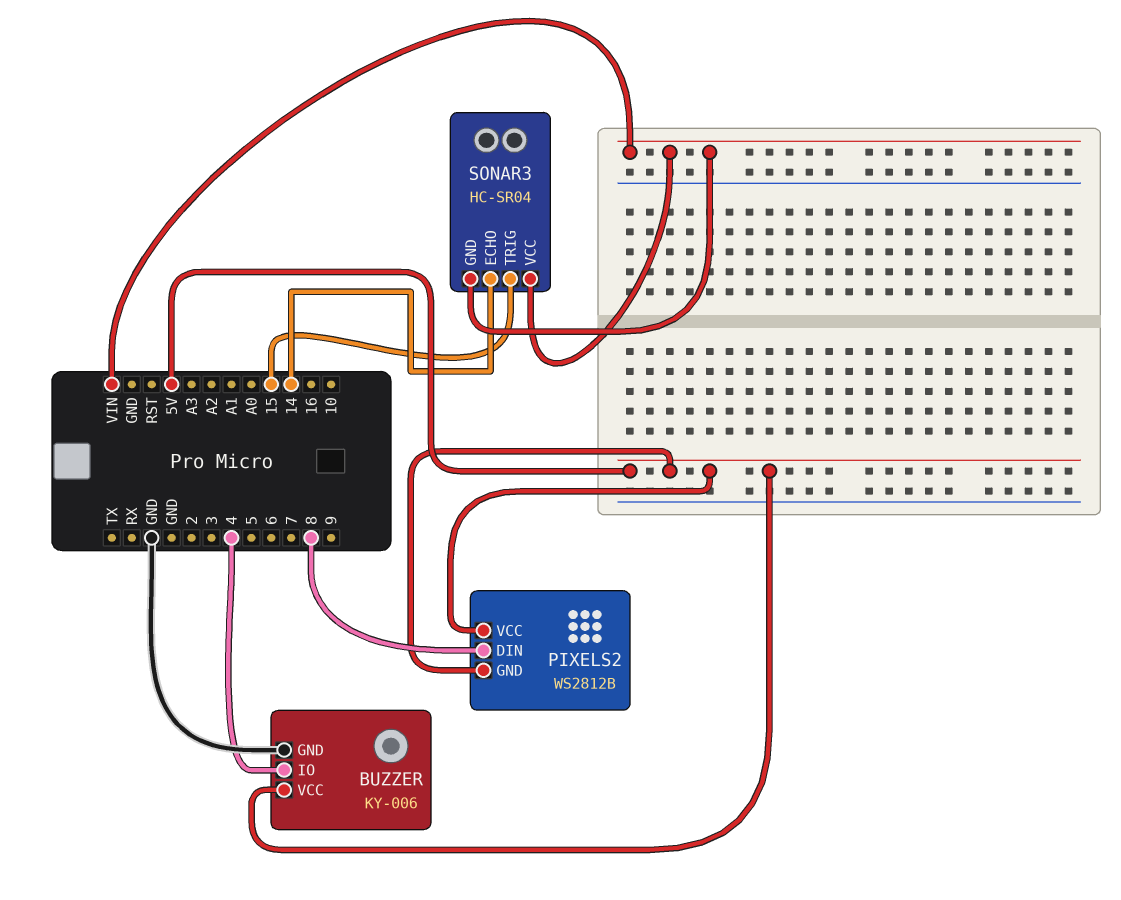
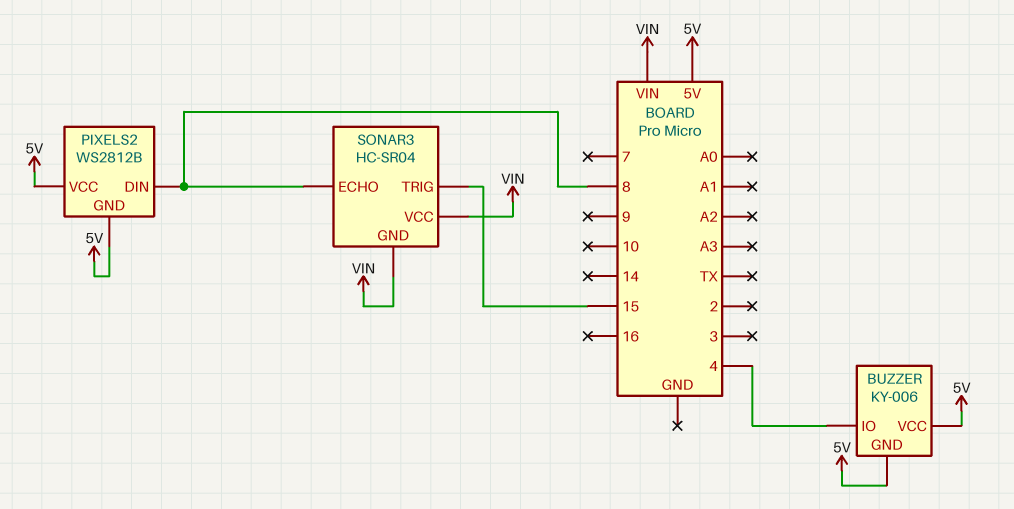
BUZZER pin GND: GND -> 5V
SONAR3 pin ECHO: 14 -> 8

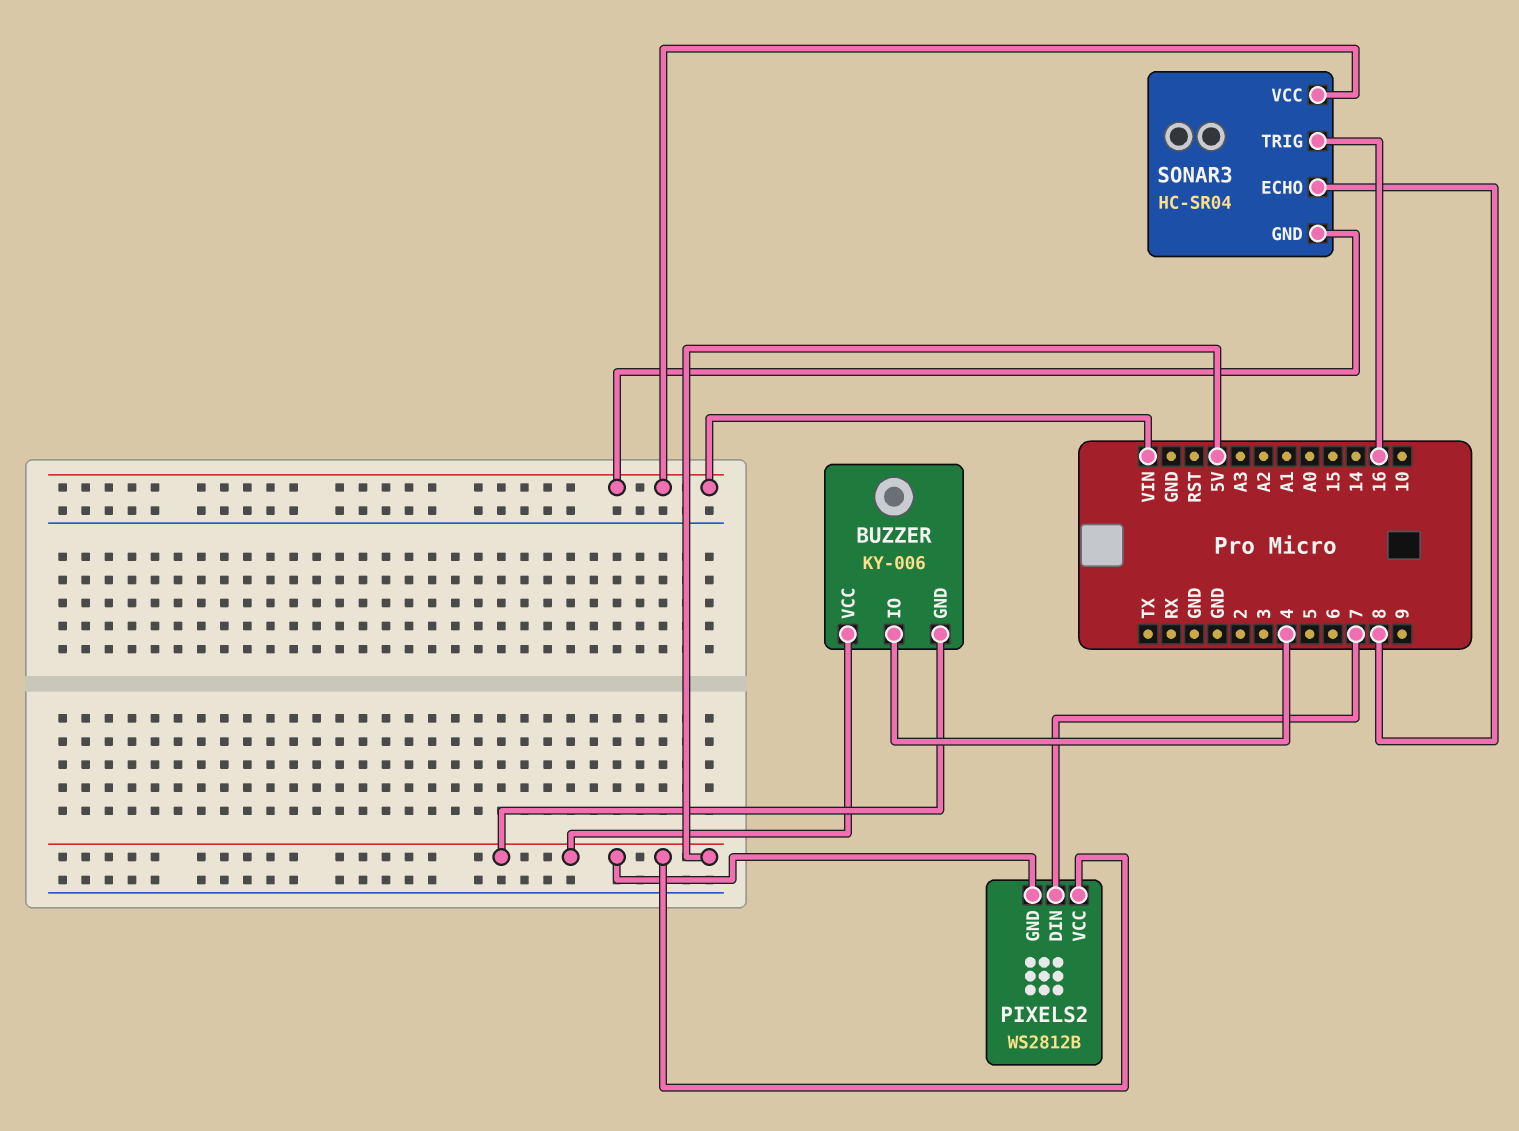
PIXELS2 pin DIN: 8 -> 7
SONAR3 pin TRIG: 15 -> 16

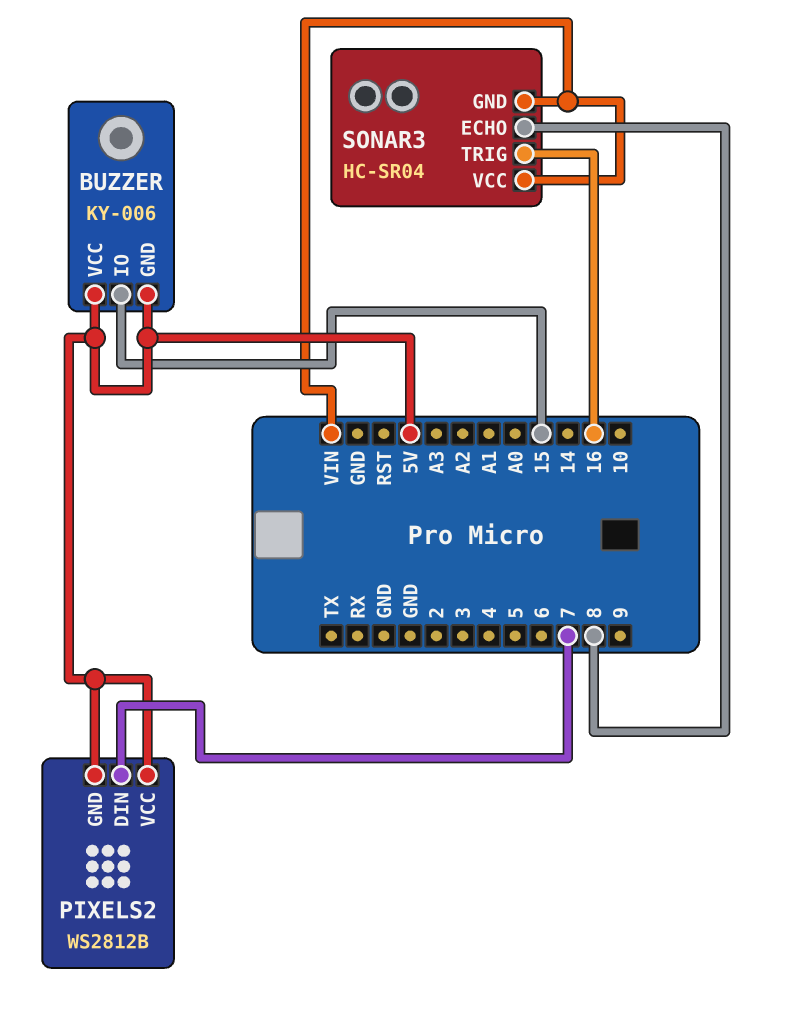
BUZZER pin IO: 4 -> 15

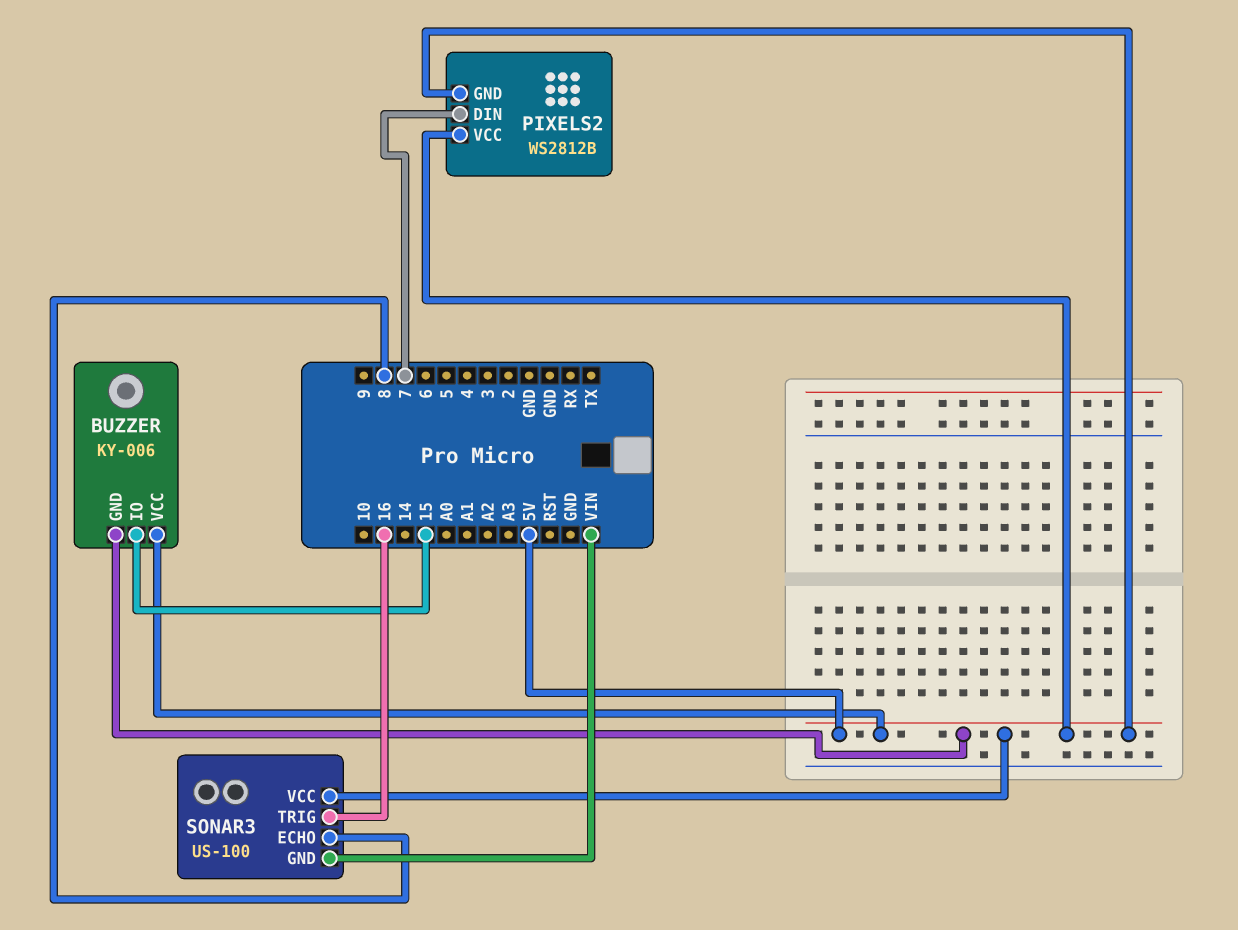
SONAR3: HC-SR04 -> US-100
SONAR3 pin VCC: VIN -> 5V

